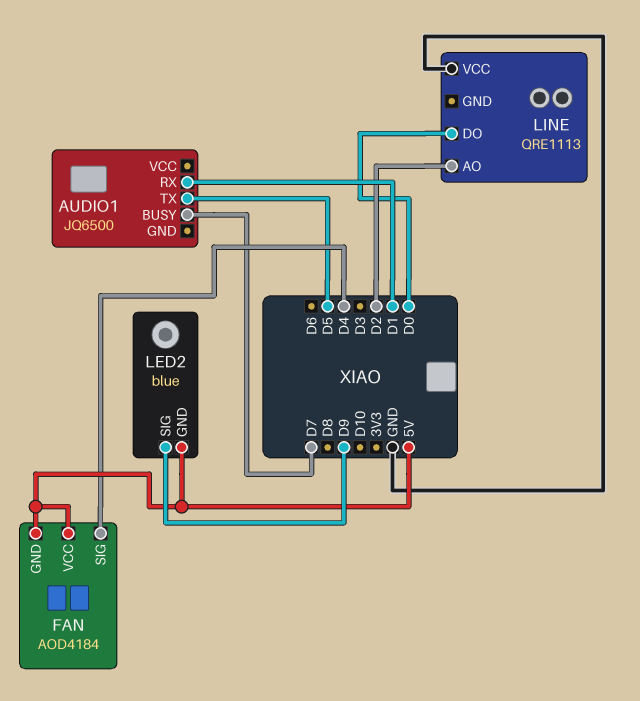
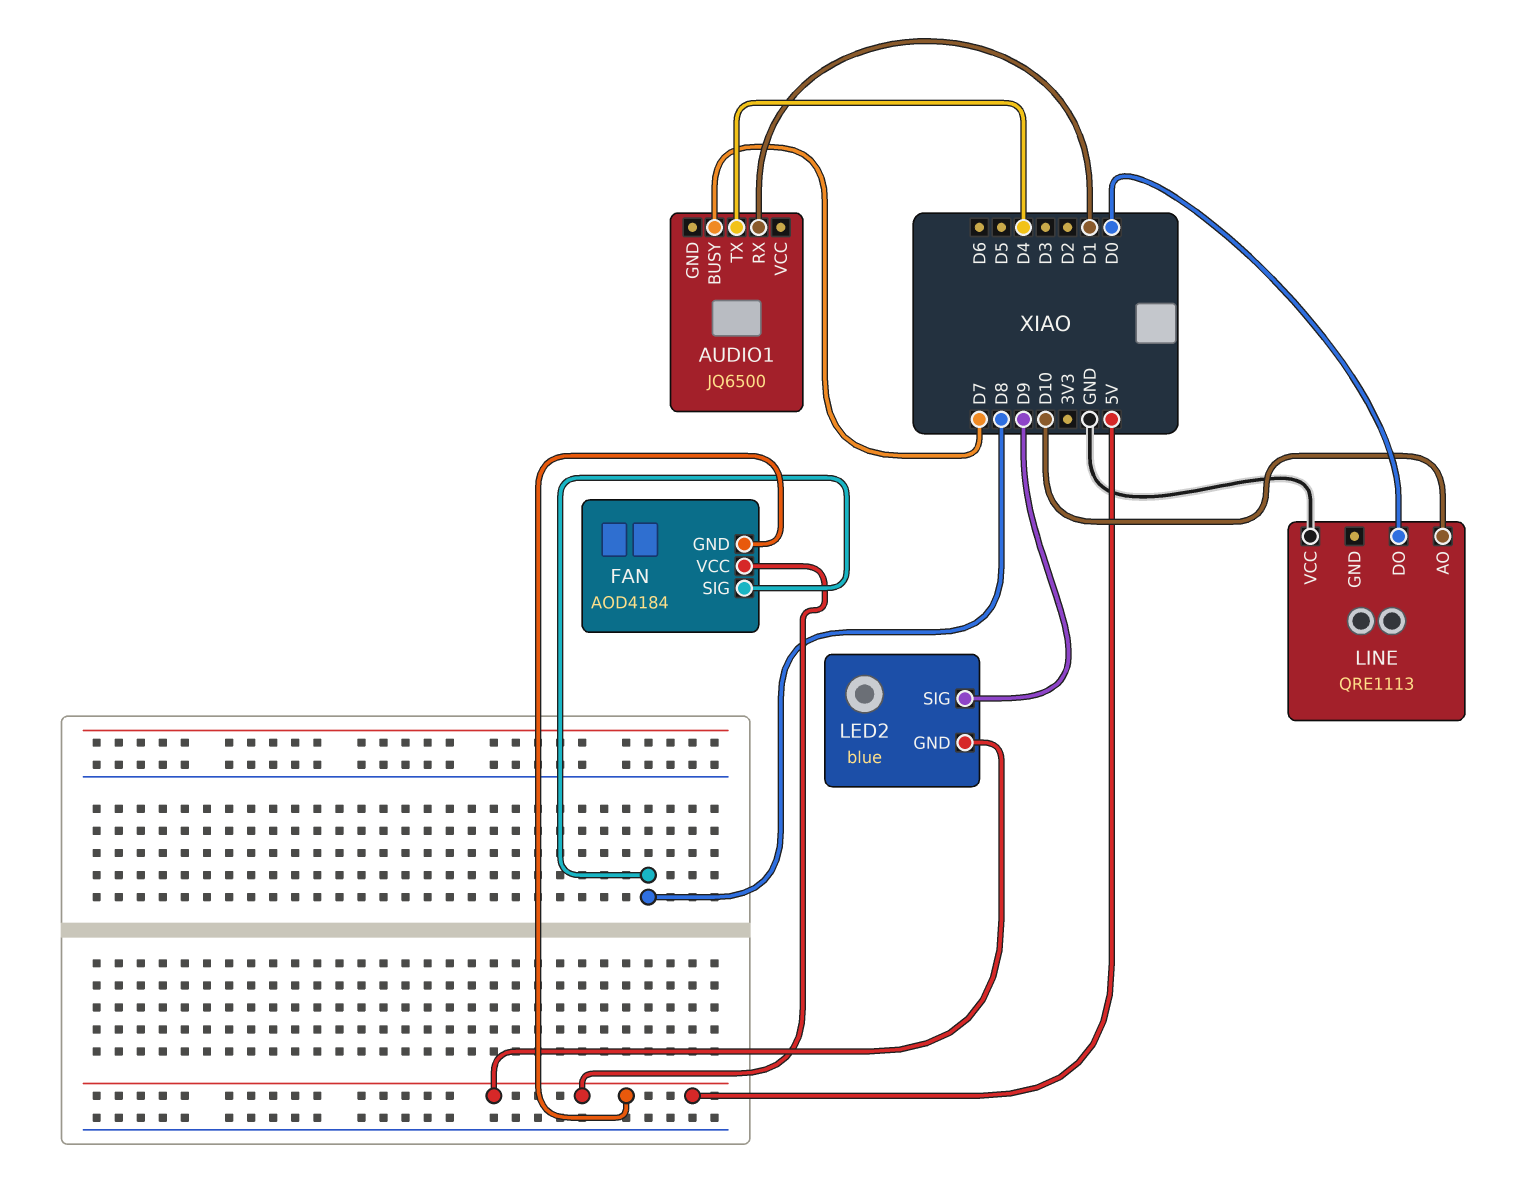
AUDIO1 pin TX: D5 -> D4
FAN pin SIG: D4 -> D8
LINE pin AO: D2 -> D10

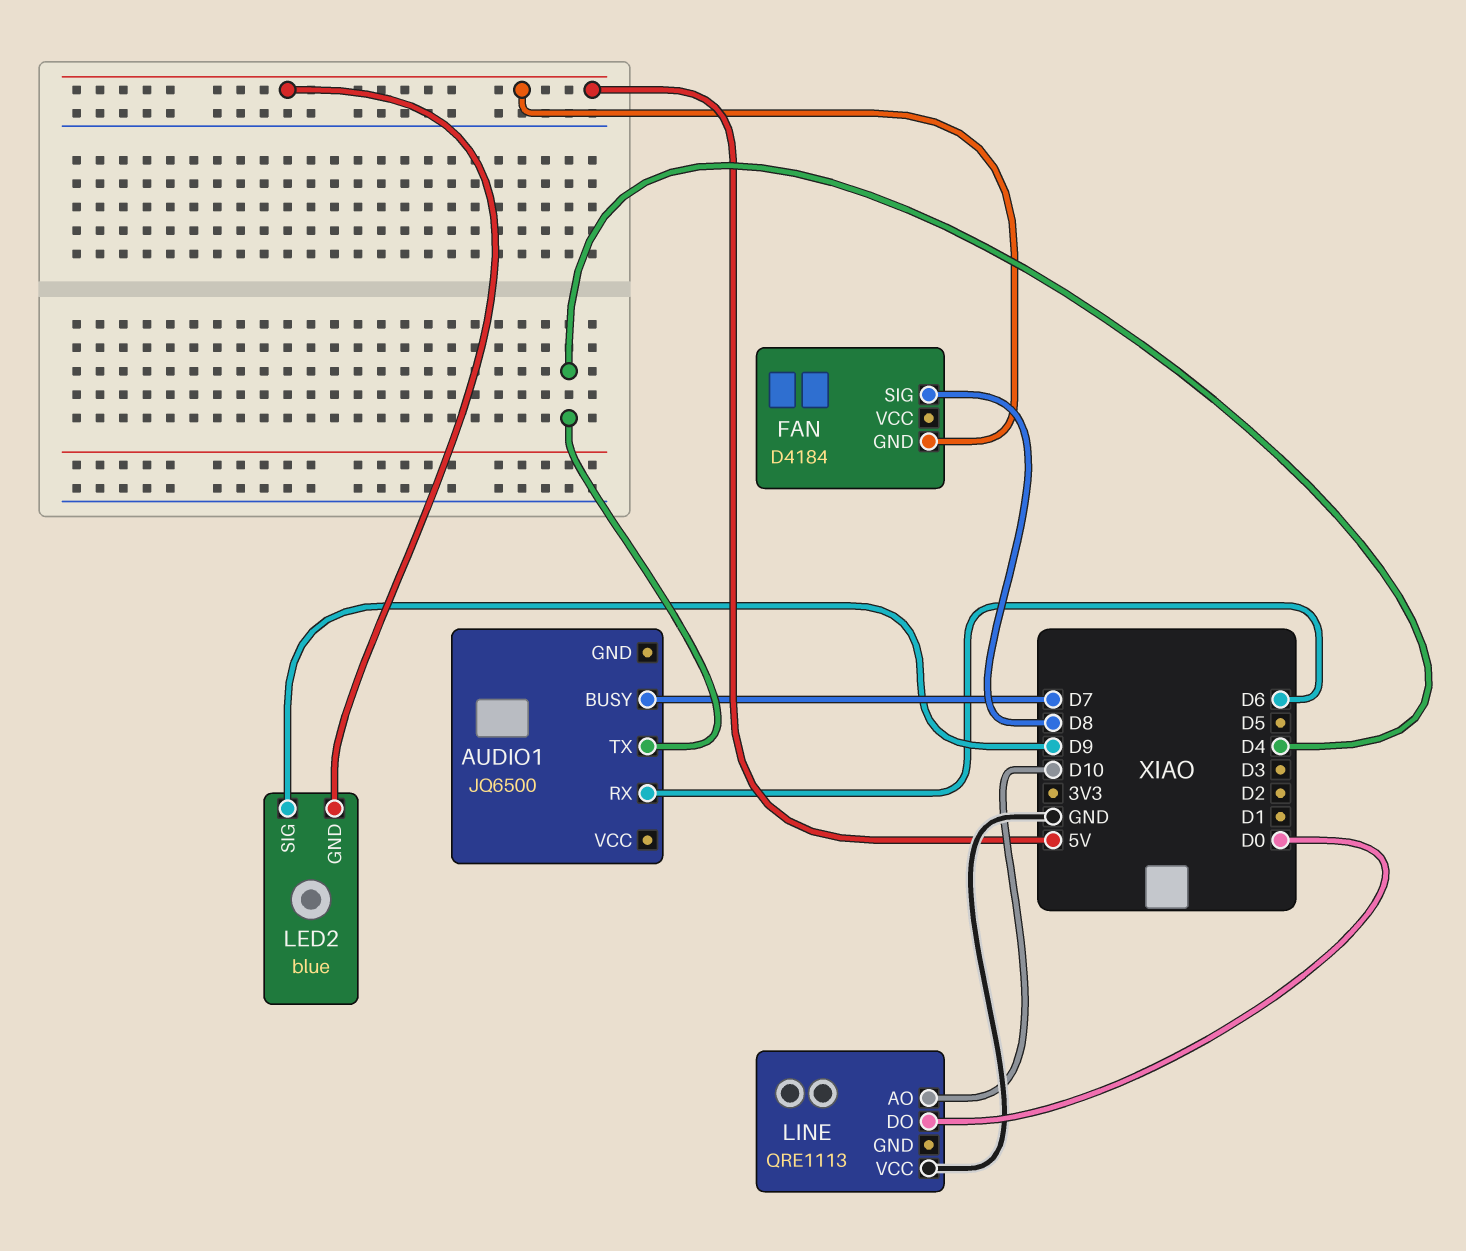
AUDIO1 pin RX: D1 -> D6
FAN: AOD4184 -> D4184
FAN pin VCC: 5V -> none

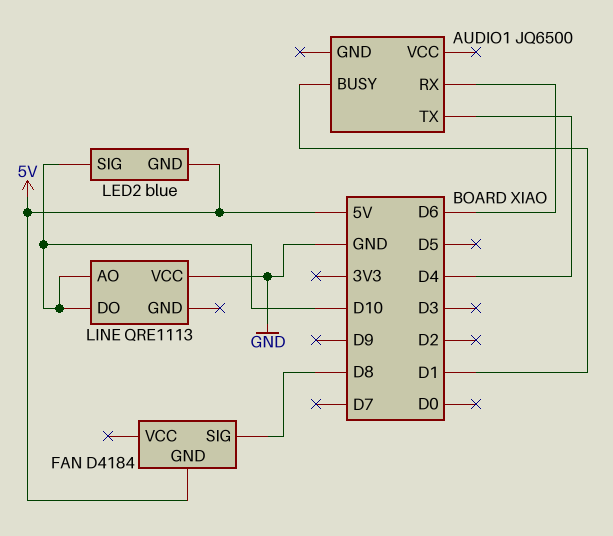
AUDIO1 pin BUSY: D7 -> D1
LED2 pin SIG: D9 -> D10
LINE pin DO: D0 -> D10

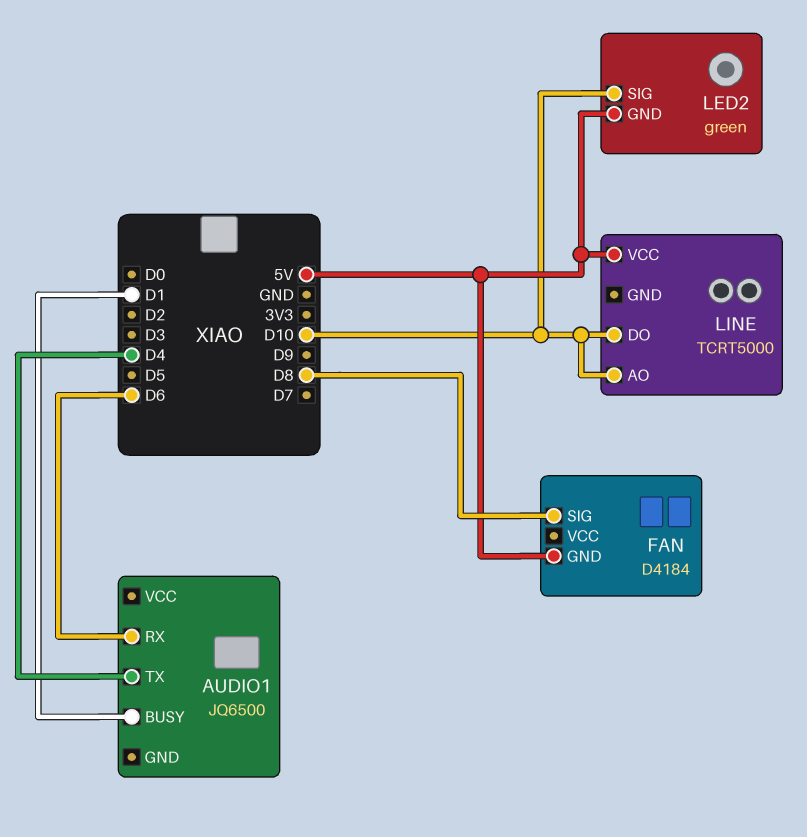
LED2: blue -> green
LINE: QRE1113 -> TCRT5000
LINE pin VCC: GND -> 5V

